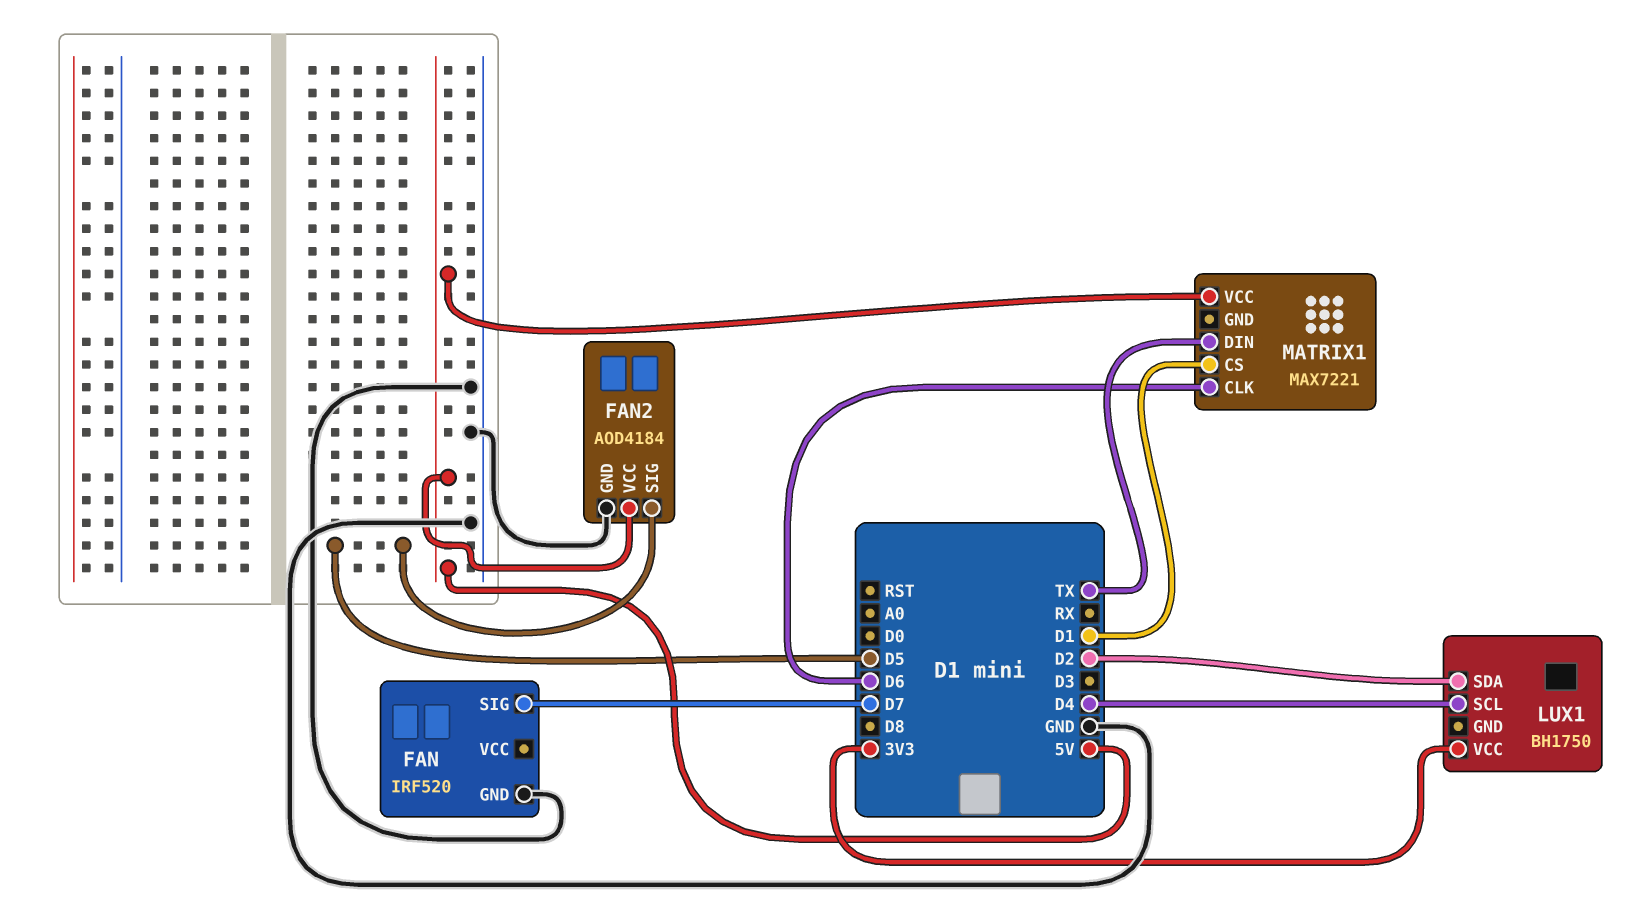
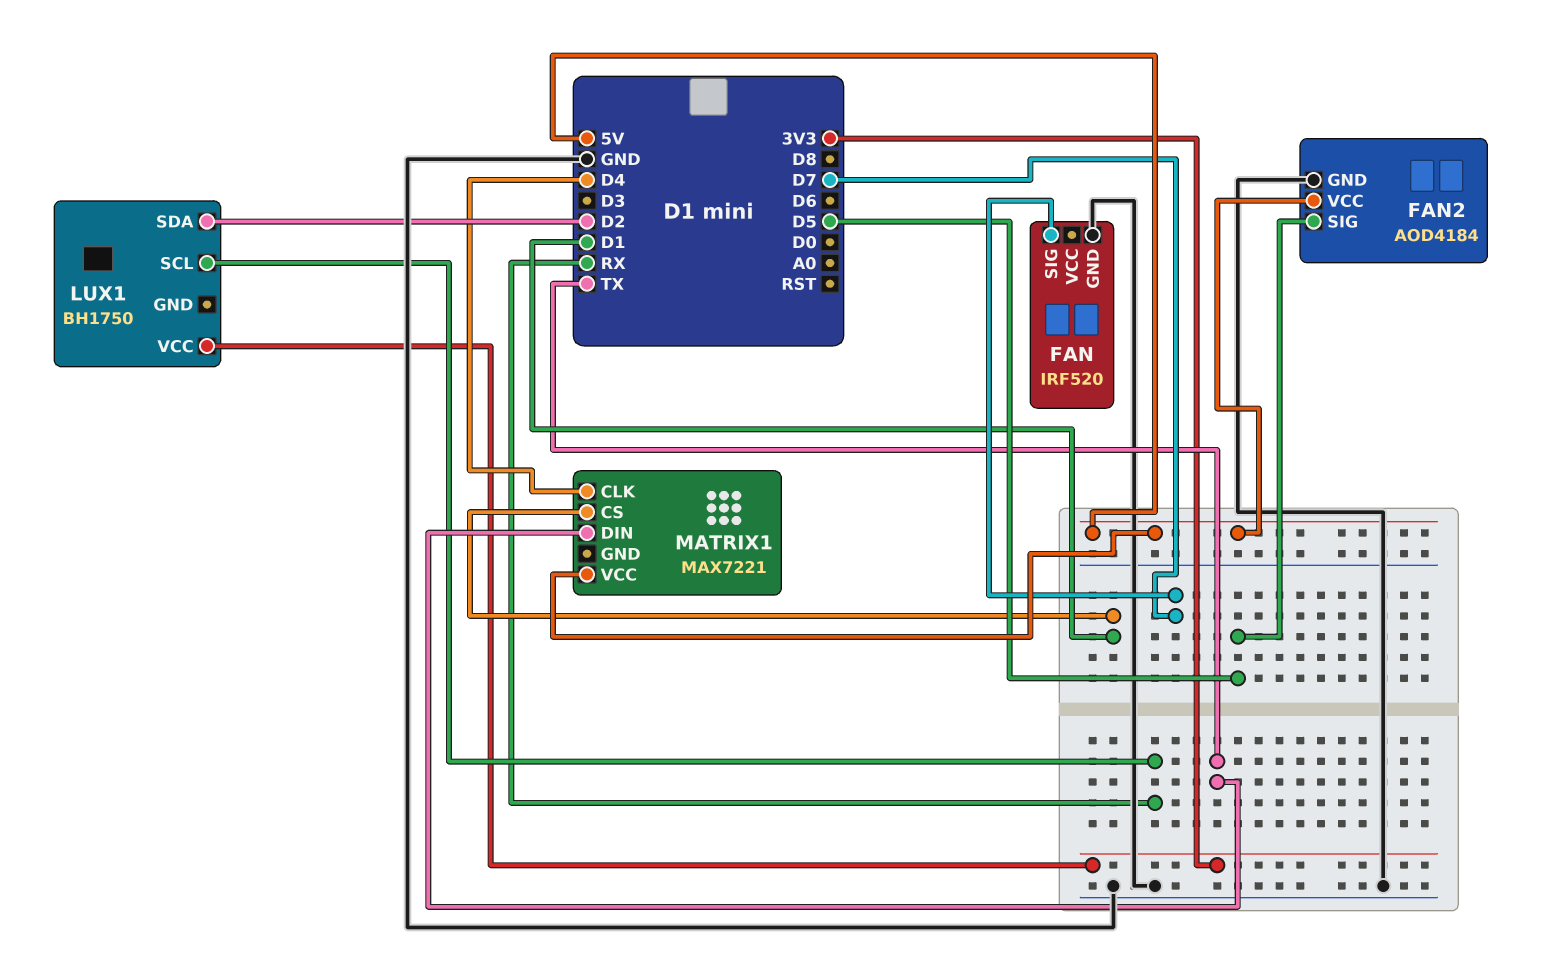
LUX1 pin SCL: D4 -> RX
MATRIX1 pin CLK: D6 -> D4

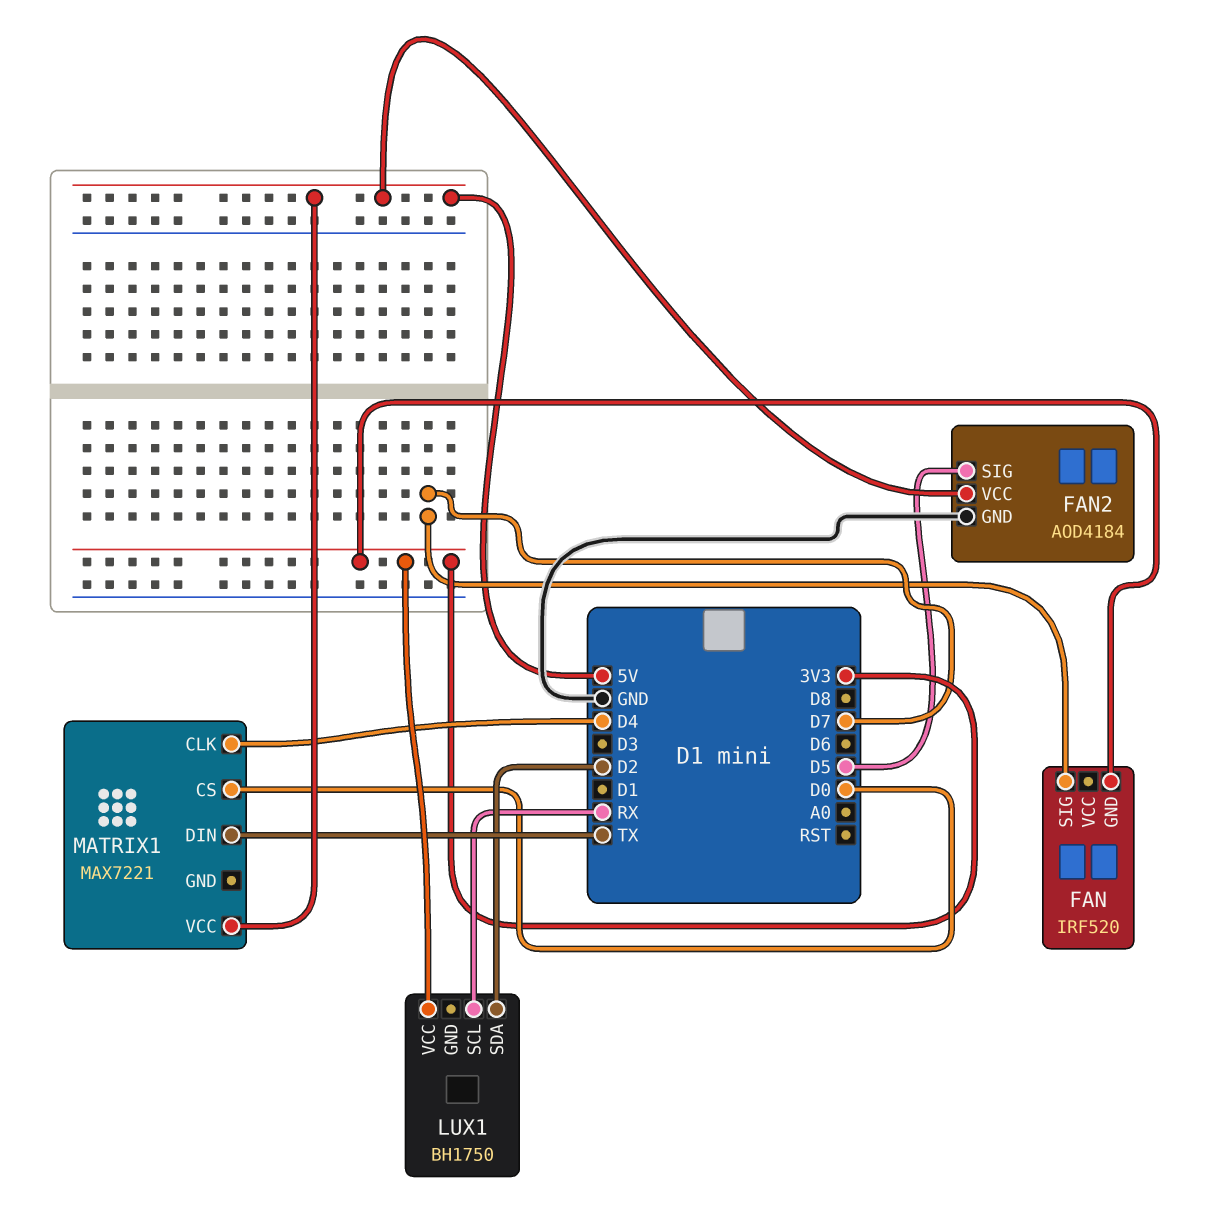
FAN pin GND: GND -> 3V3
MATRIX1 pin CS: D1 -> D0

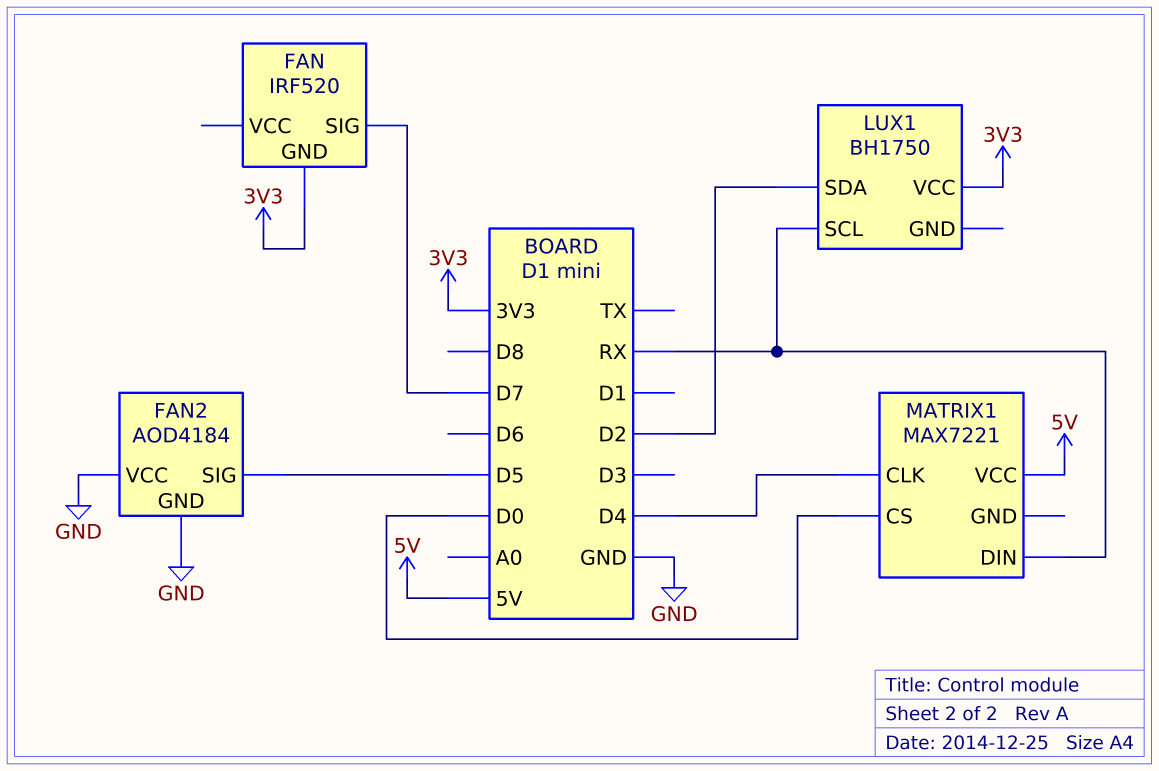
FAN2 pin VCC: 5V -> GND
MATRIX1 pin DIN: TX -> RX

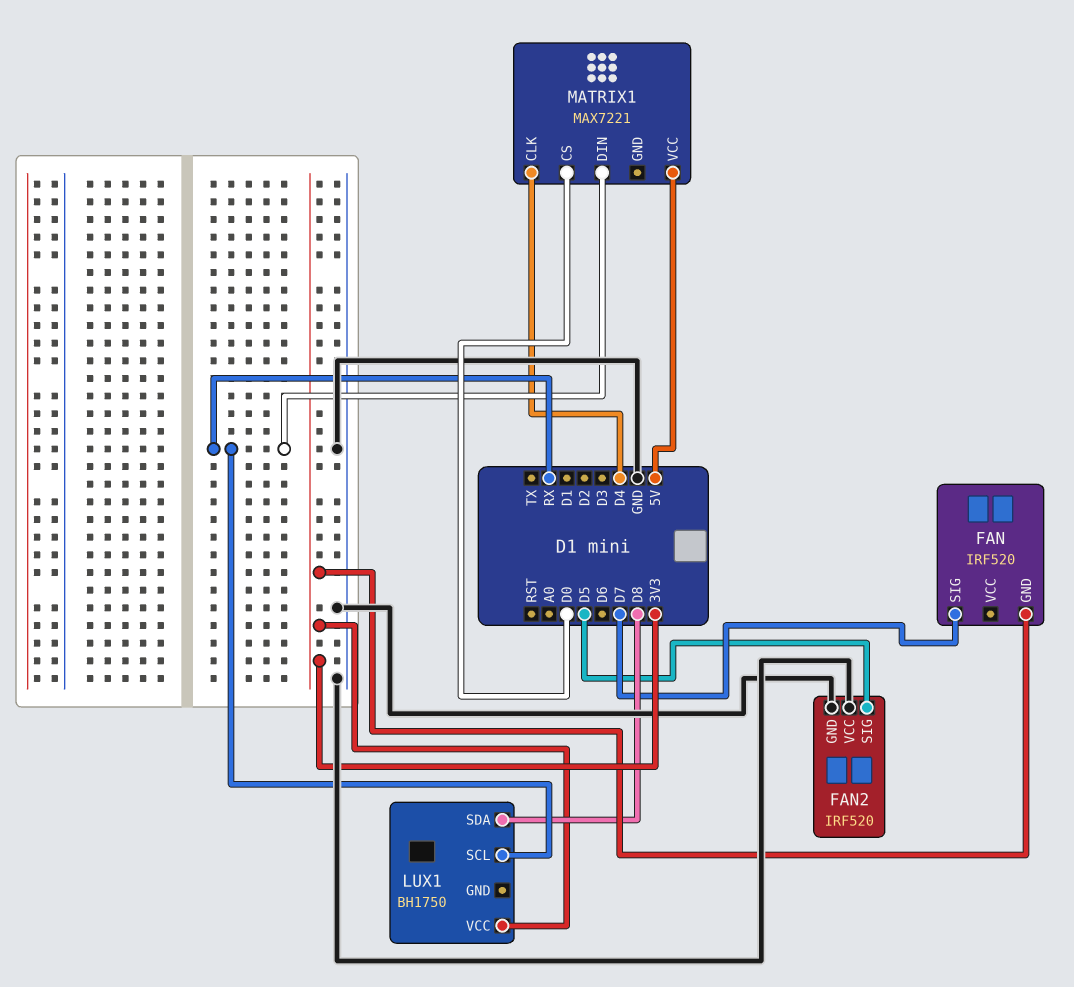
FAN2: AOD4184 -> IRF520
LUX1 pin SDA: D2 -> D8

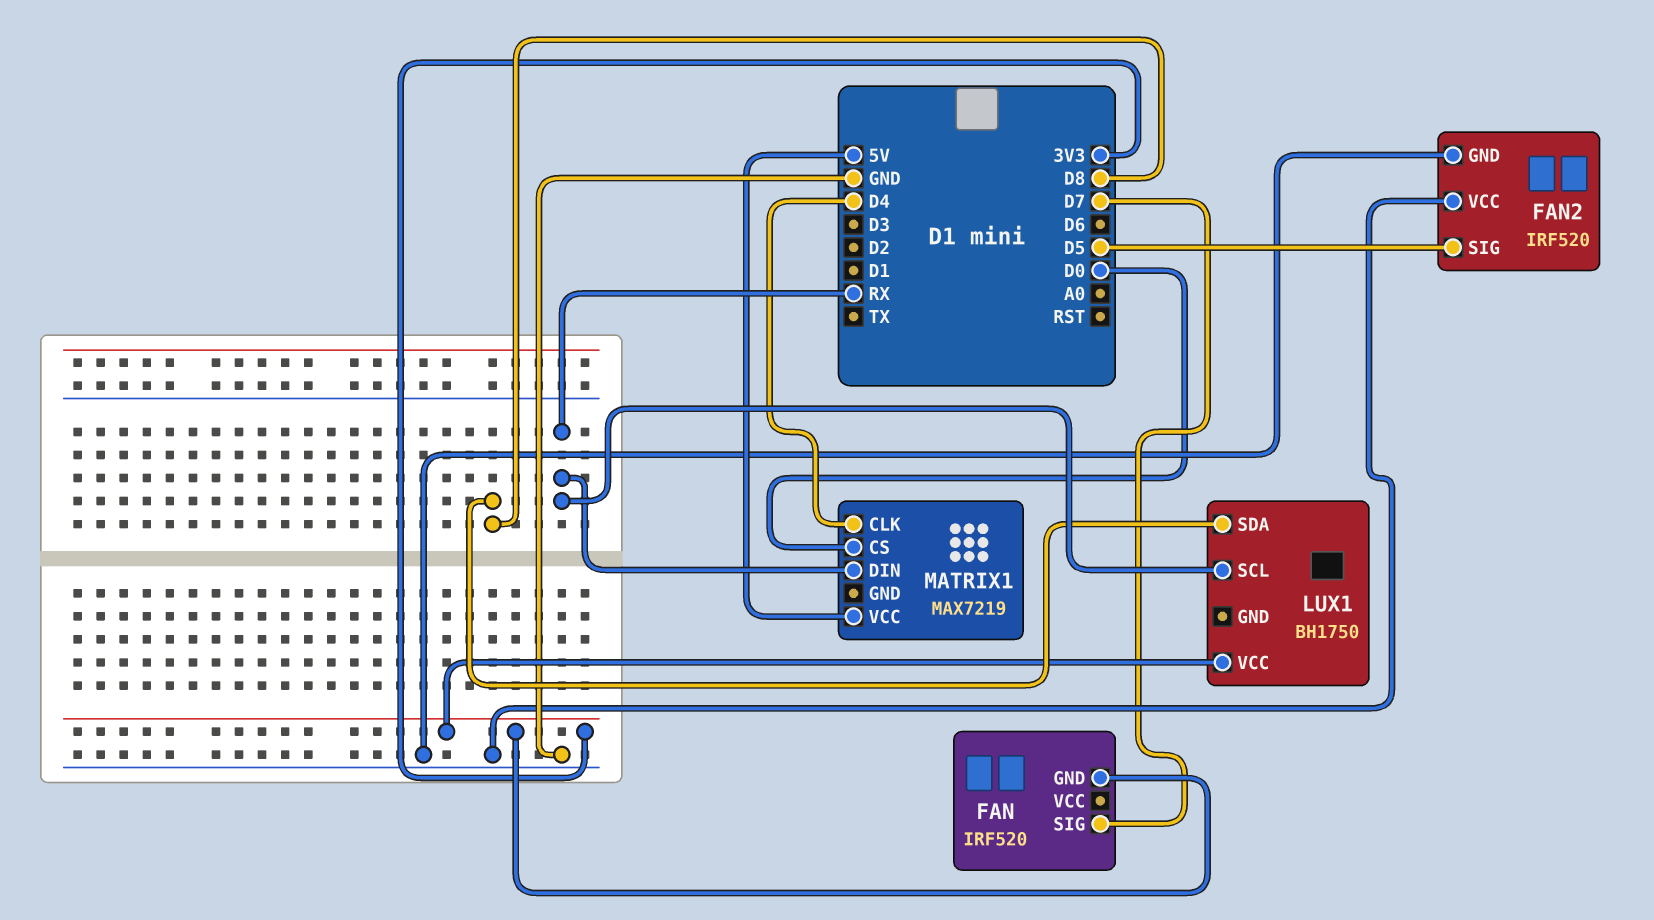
MATRIX1: MAX7221 -> MAX7219

